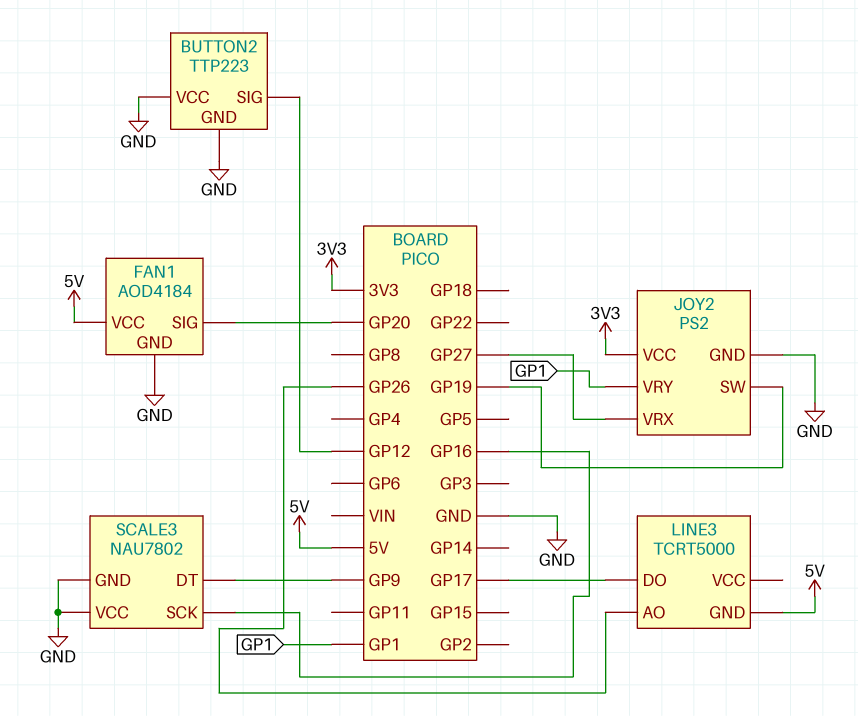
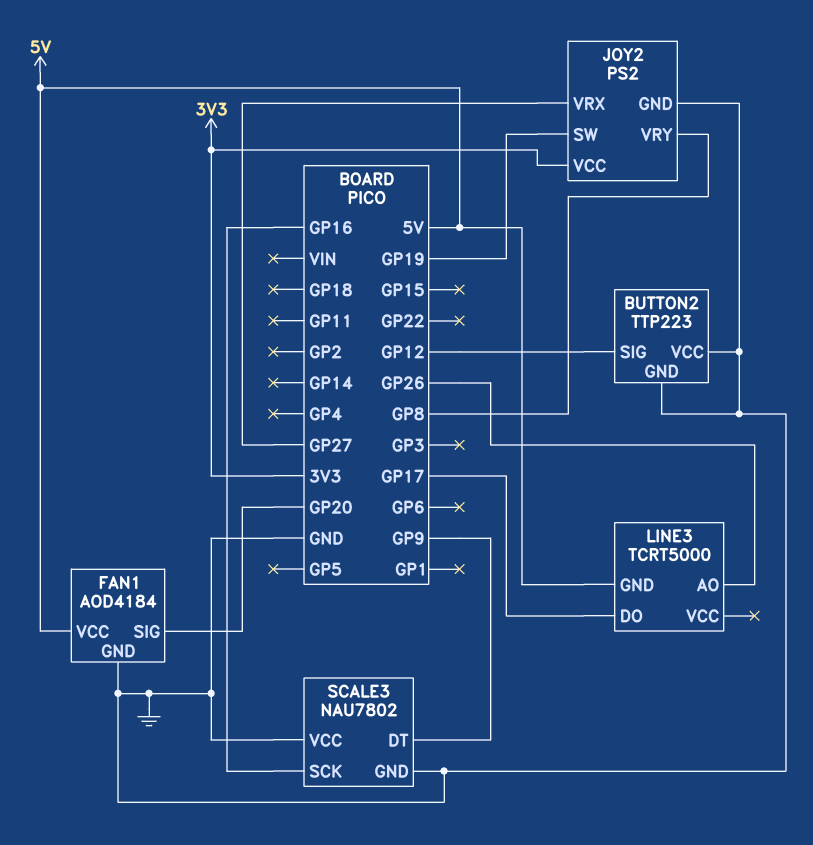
JOY2 pin VRY: GP1 -> GP8

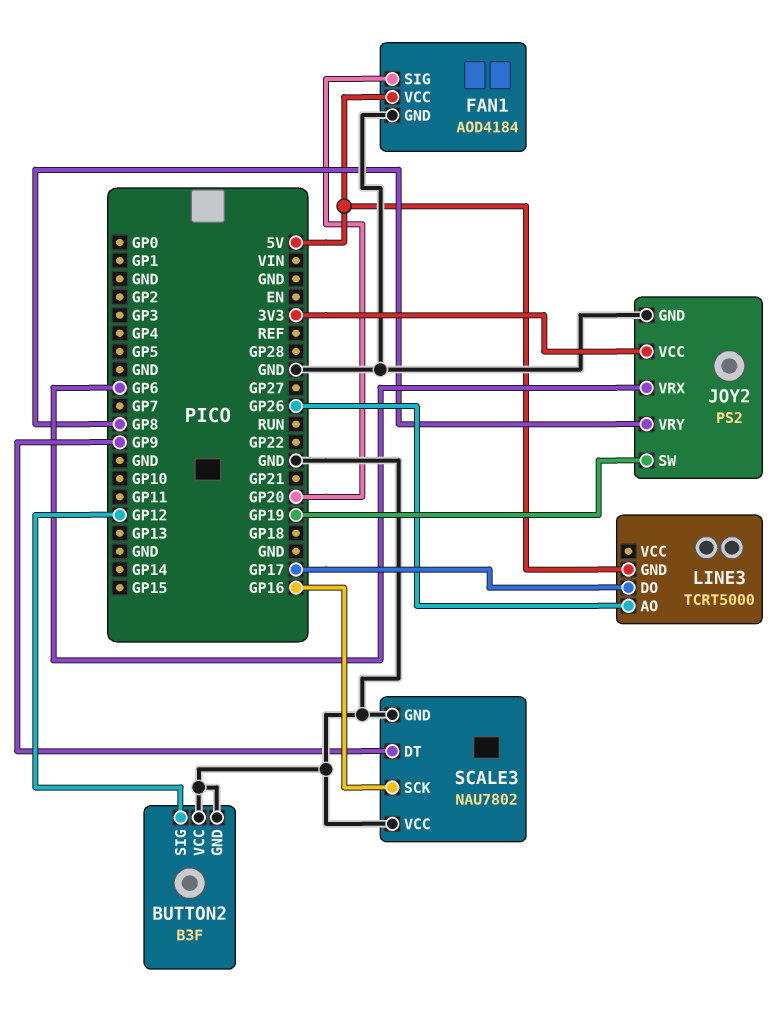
BUTTON2: TTP223 -> B3F
JOY2 pin VRX: GP27 -> GP6

